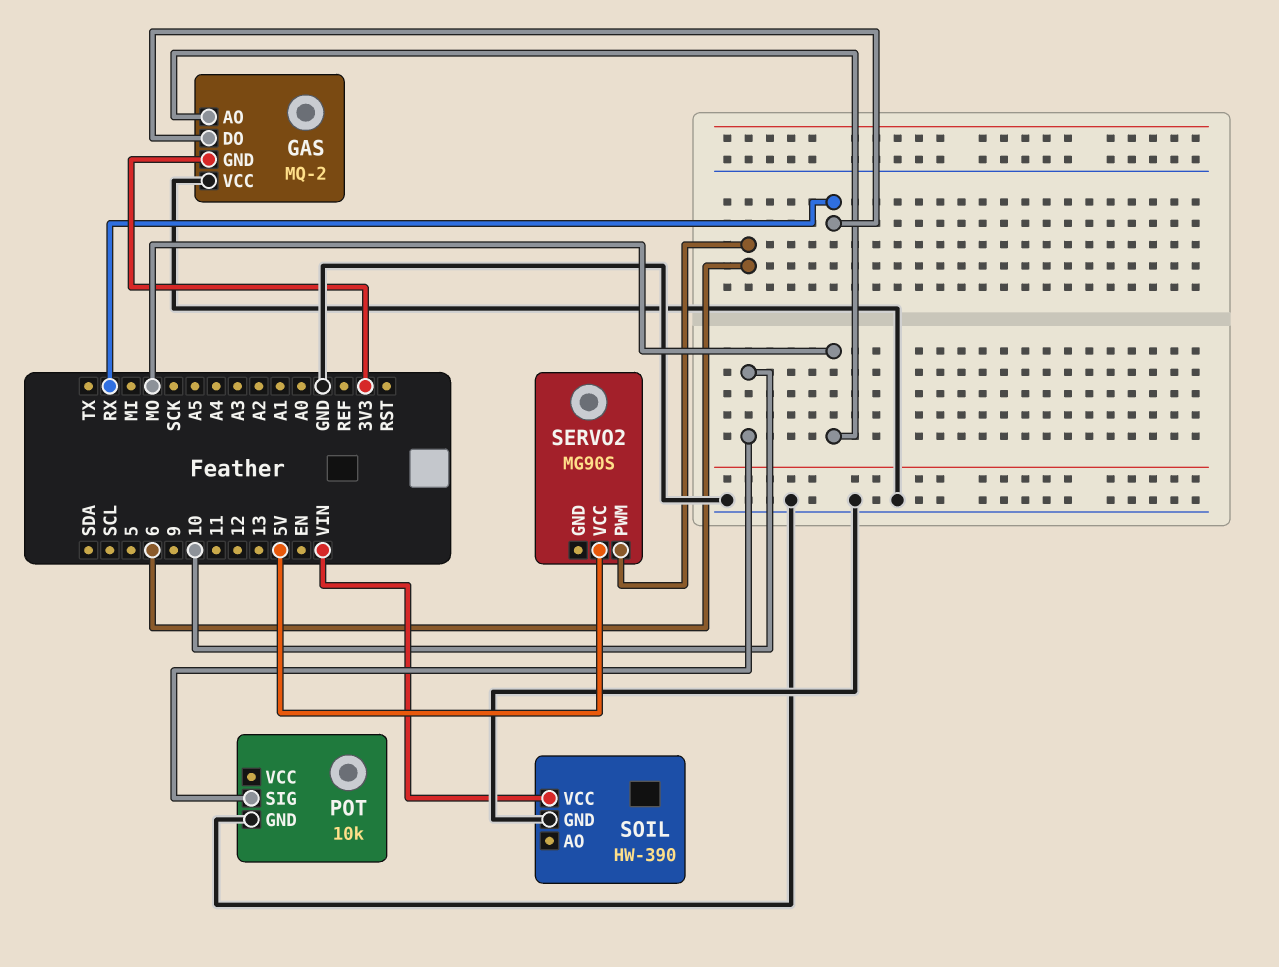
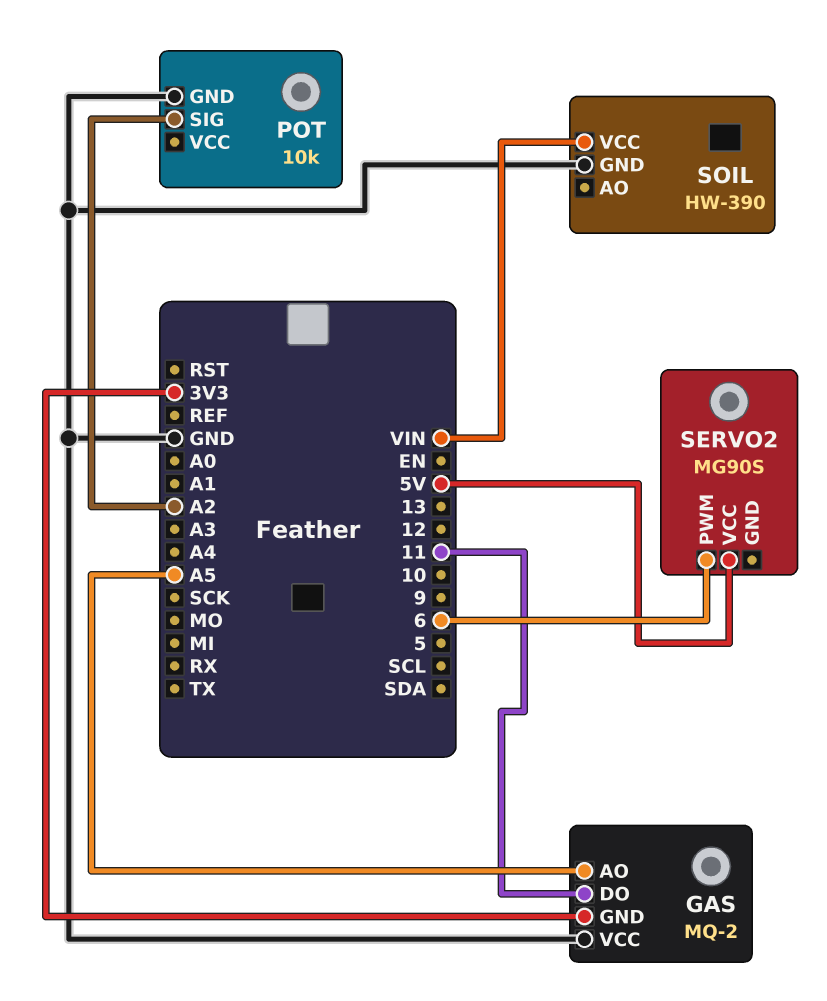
GAS pin AO: MO -> A5
GAS pin DO: RX -> 11
POT pin SIG: 10 -> A2

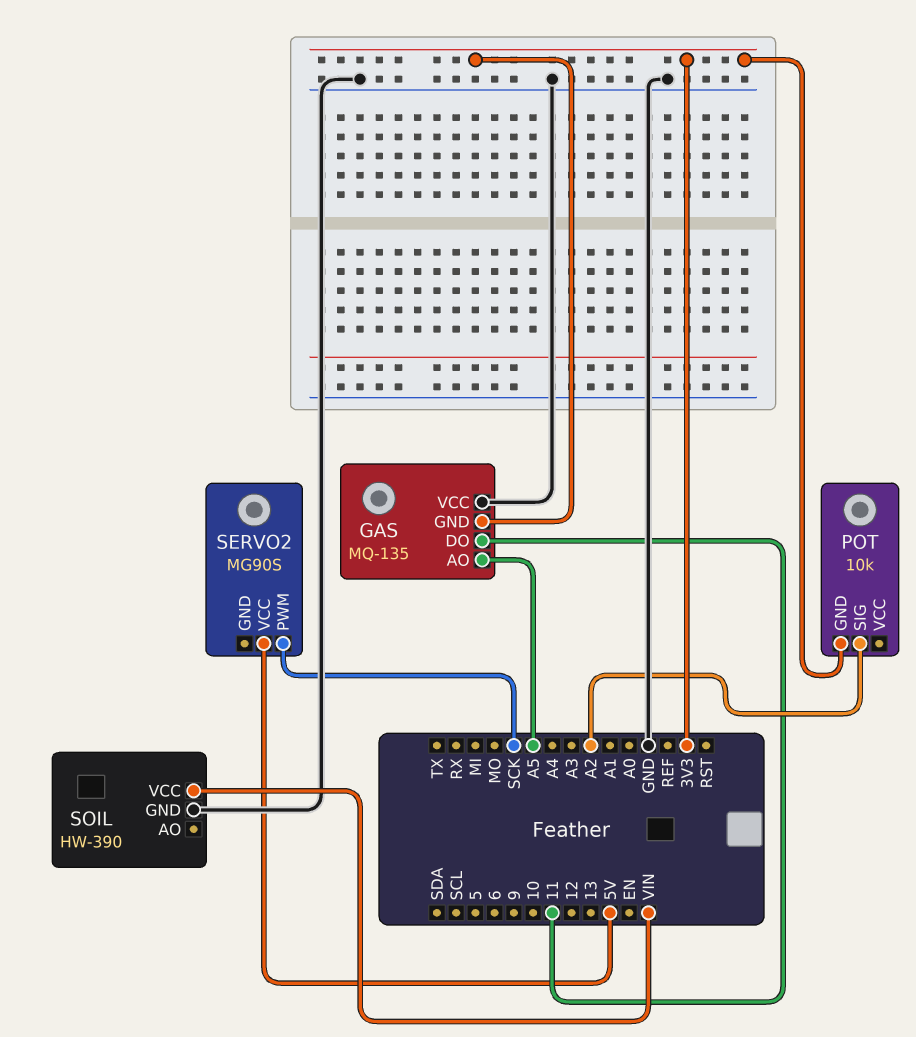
GAS: MQ-2 -> MQ-135
POT pin GND: GND -> 3V3
SERVO2 pin PWM: 6 -> SCK

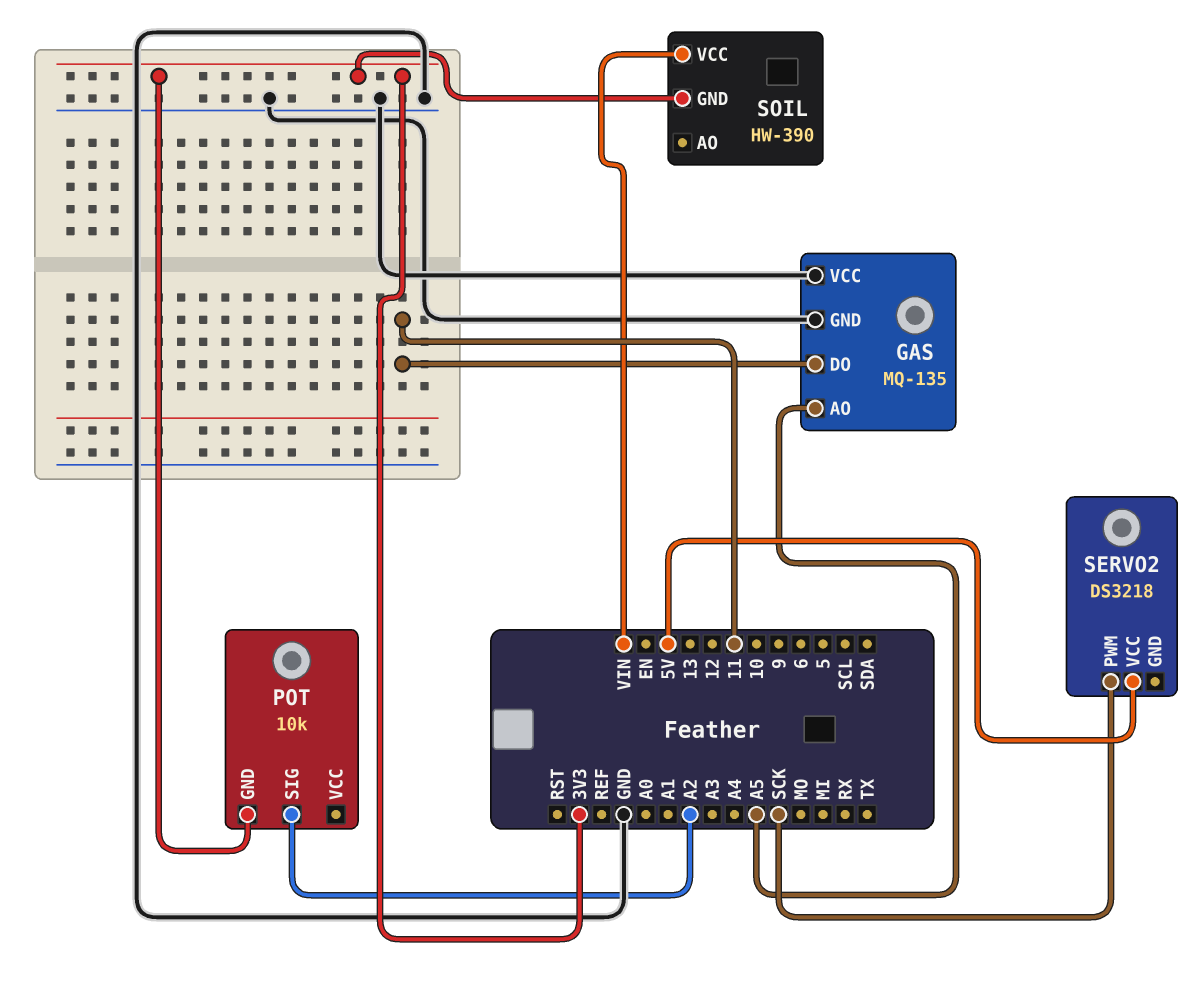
GAS pin GND: 3V3 -> GND
SERVO2: MG90S -> DS3218
SOIL pin GND: GND -> 3V3

